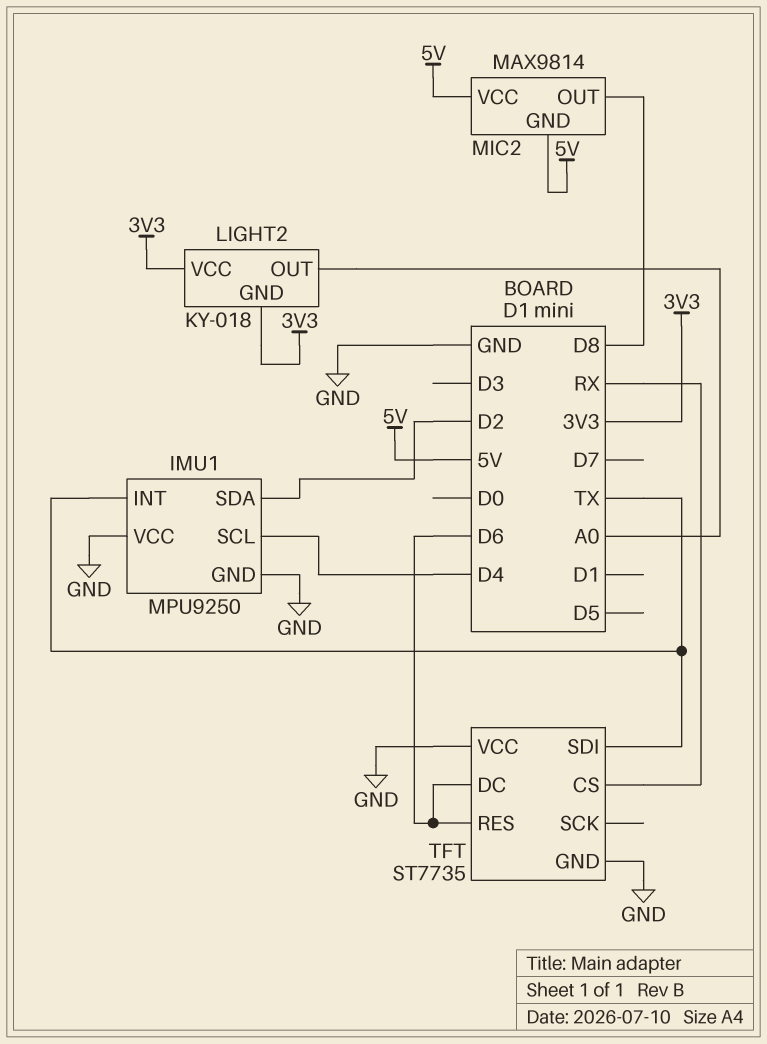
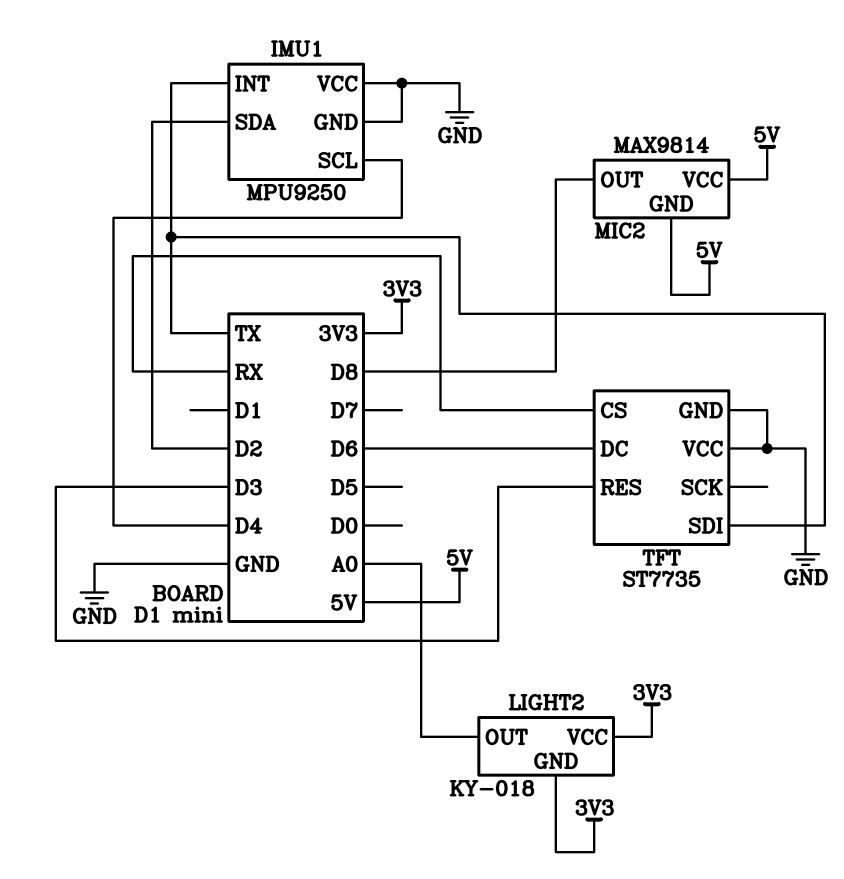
TFT pin RES: D6 -> D3

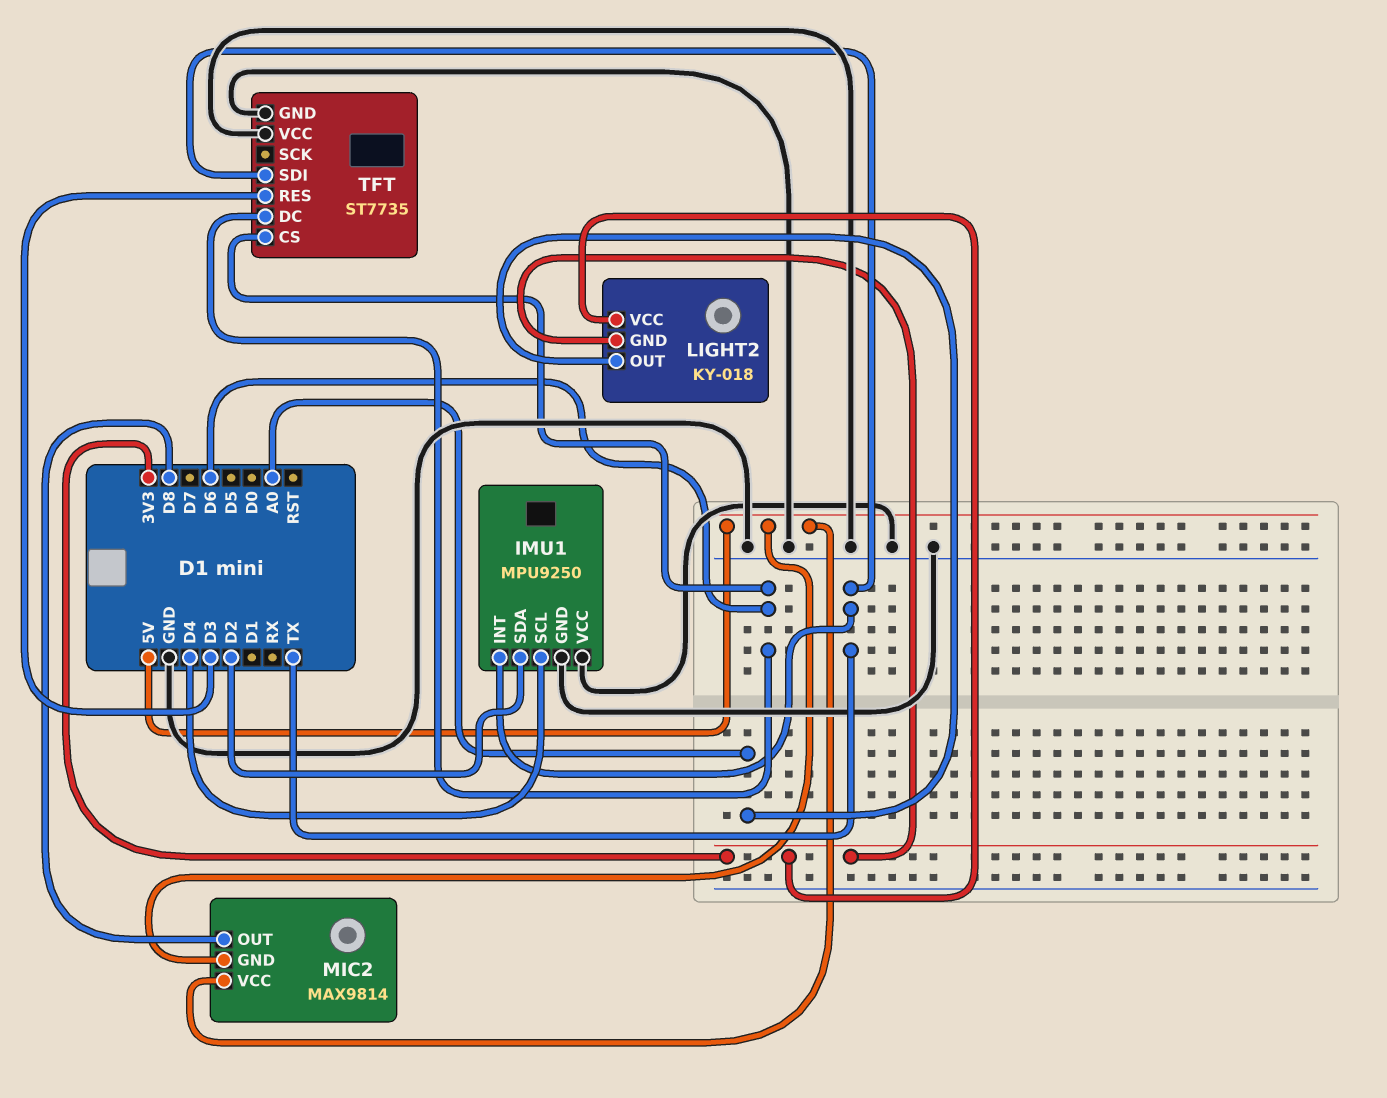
TFT pin CS: RX -> D6

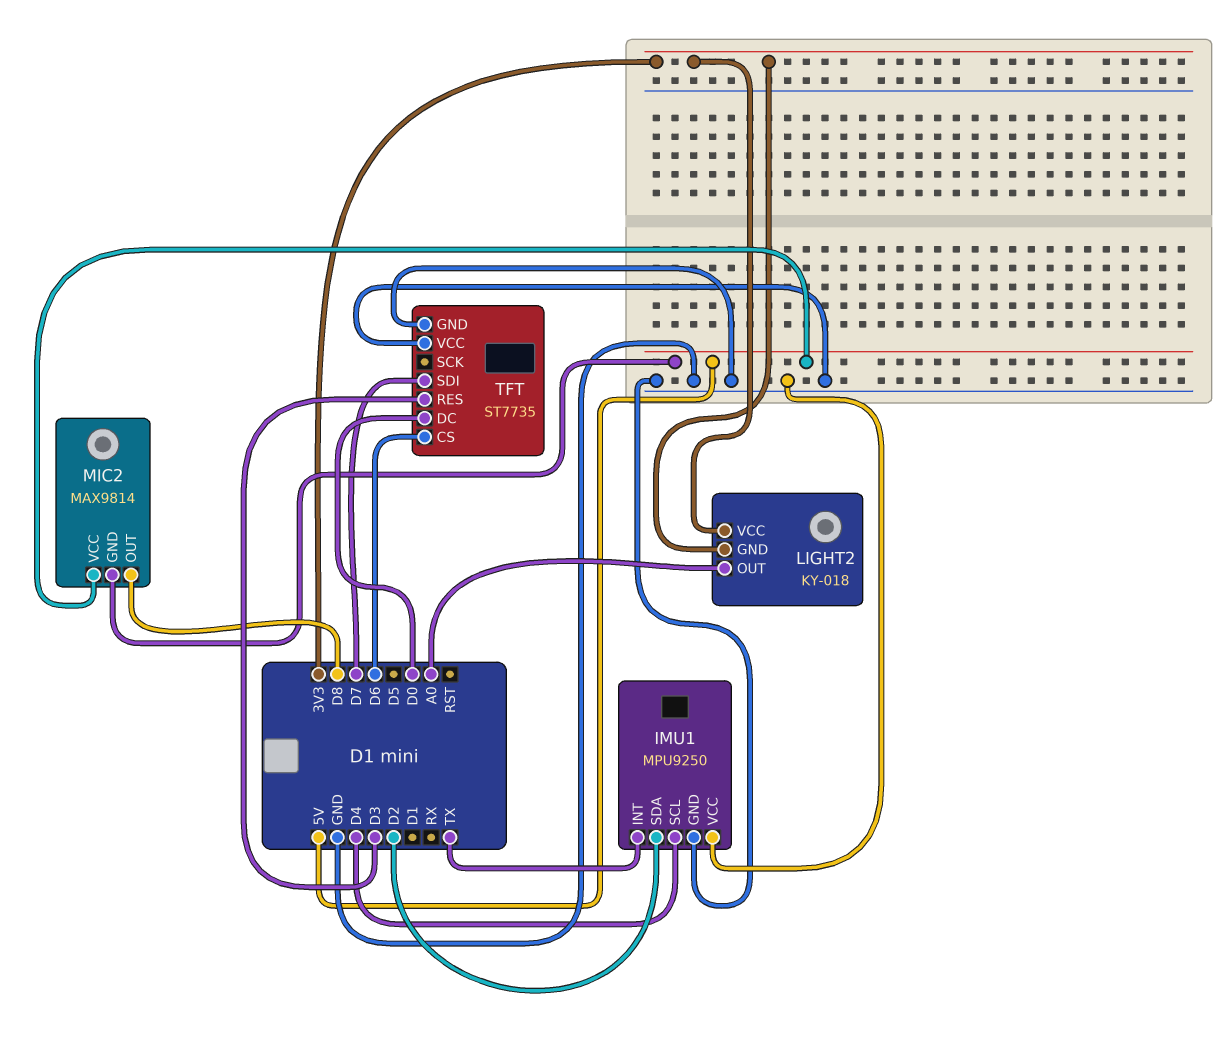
TFT pin DC: D6 -> D0
TFT pin SDI: TX -> D7

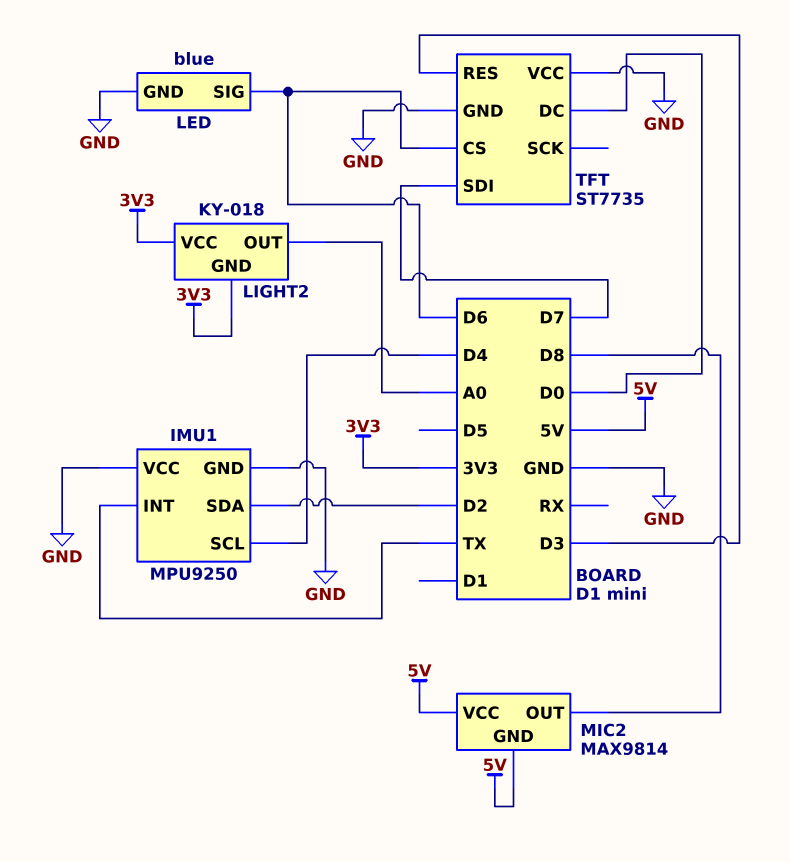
LED: none -> blue
LED pin GND: none -> GND
LED pin SIG: none -> D6

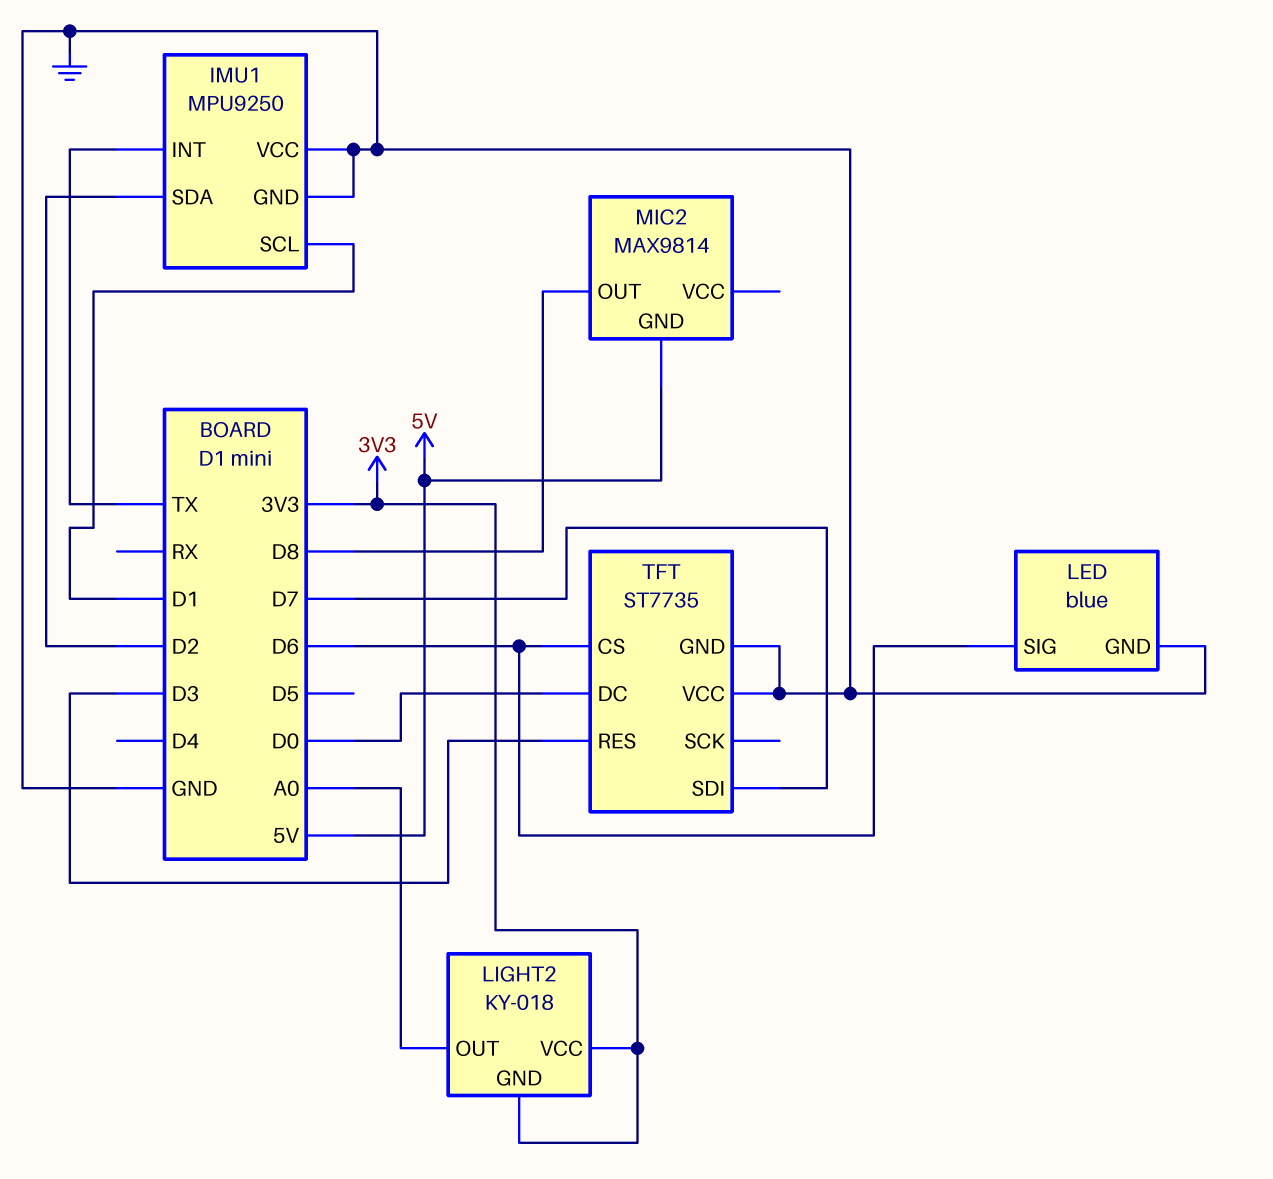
IMU1 pin SCL: D4 -> D1
MIC2 pin VCC: 5V -> none

